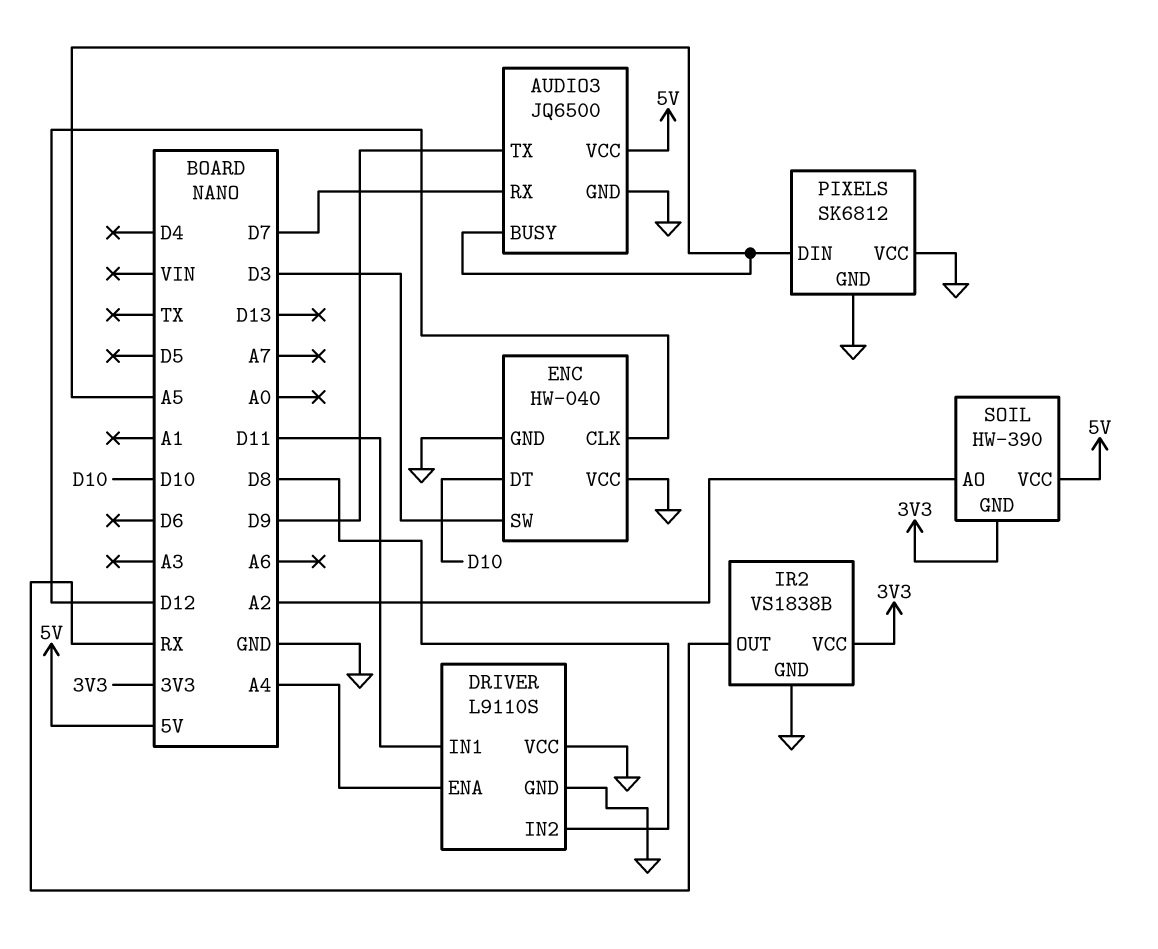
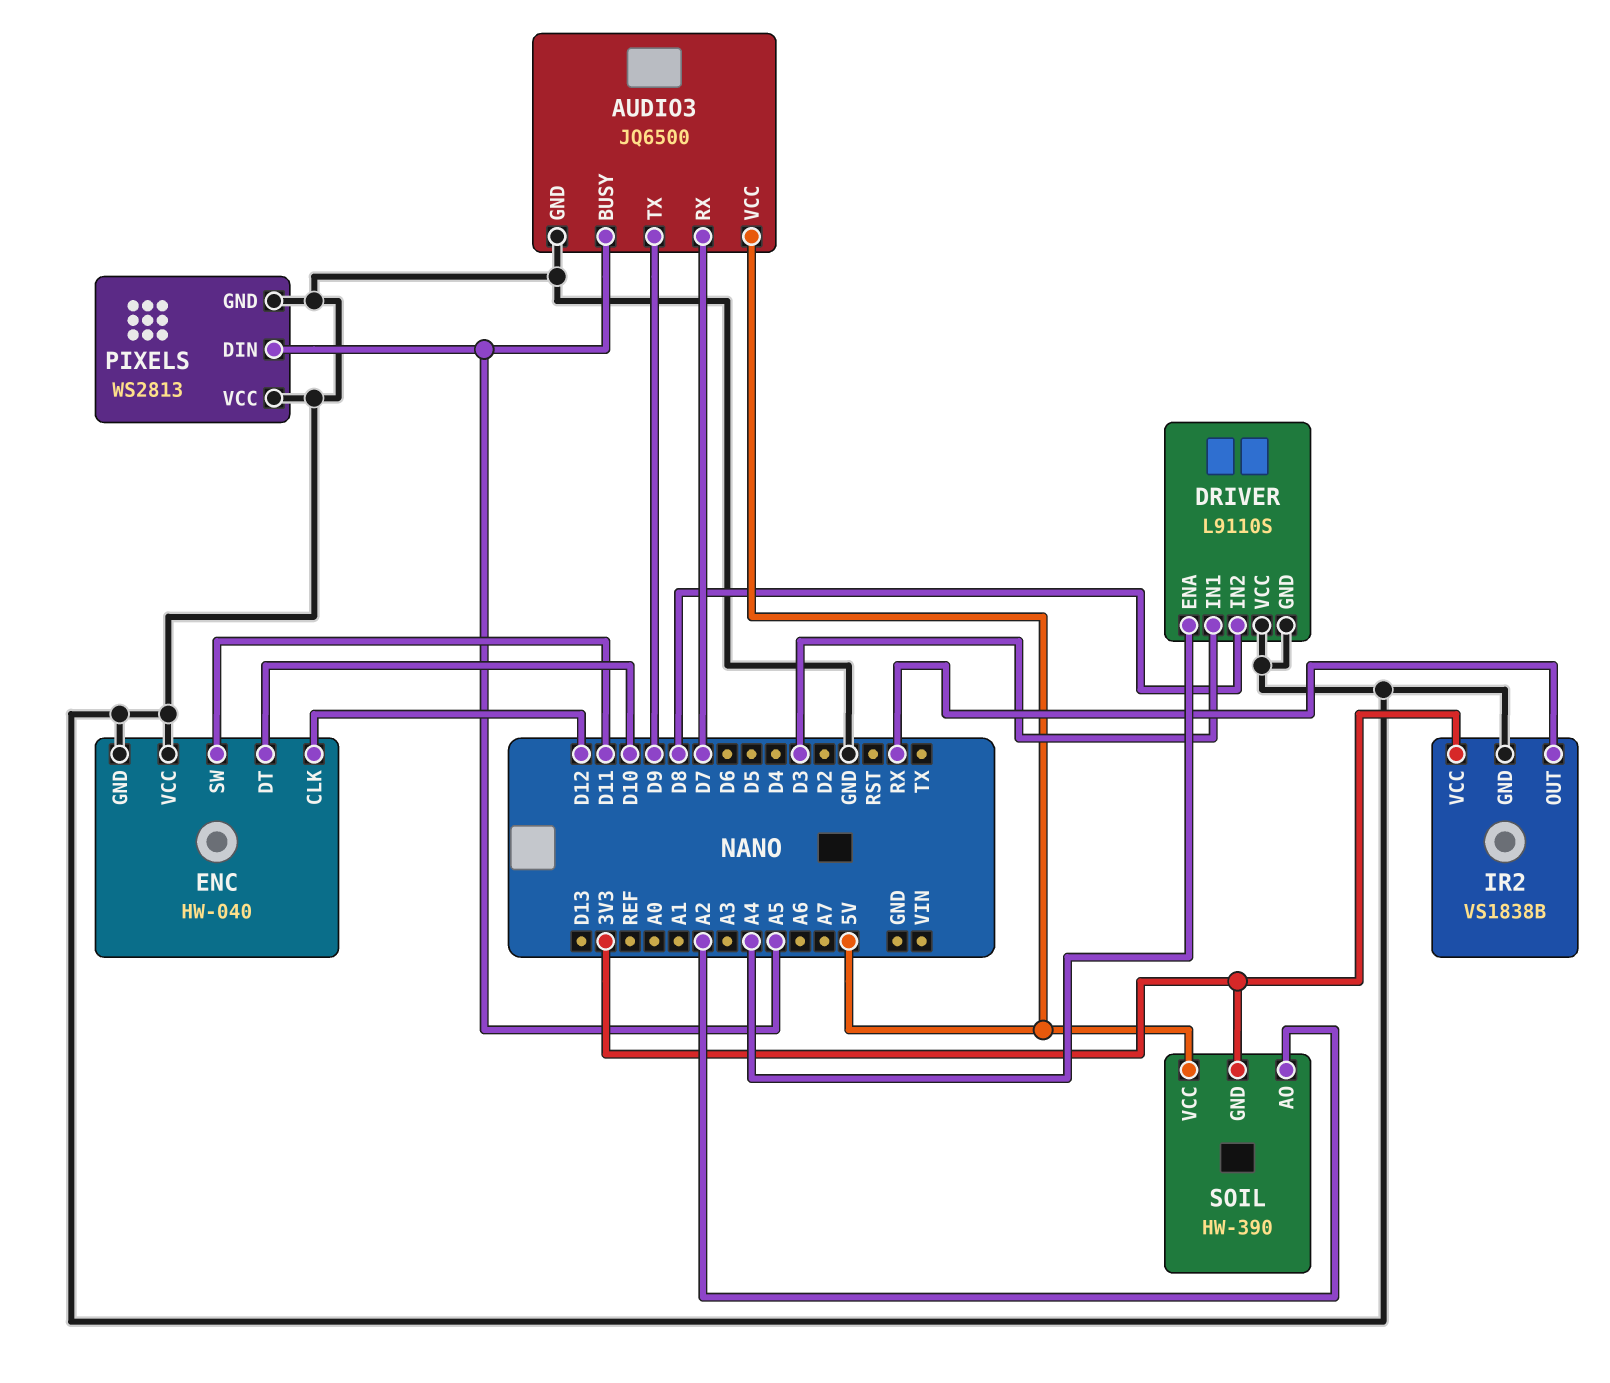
DRIVER pin IN1: D11 -> D3
ENC pin SW: D3 -> D11
PIXELS: SK6812 -> WS2813

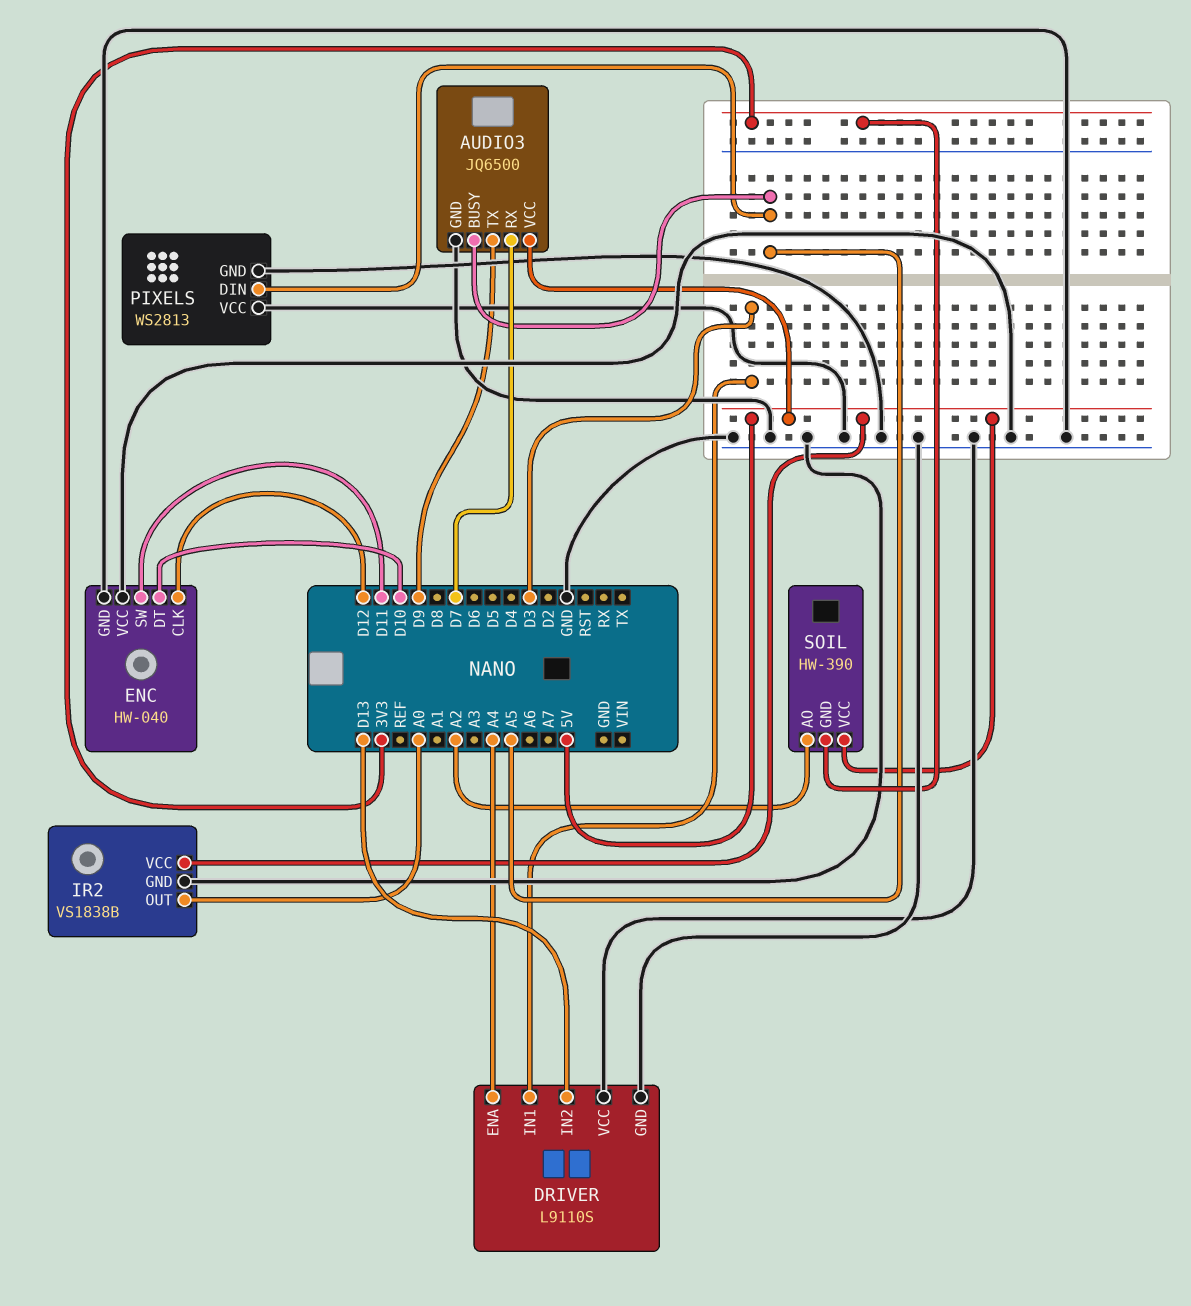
DRIVER pin IN2: D8 -> D13
IR2 pin OUT: RX -> A0
IR2 pin VCC: 3V3 -> 5V

